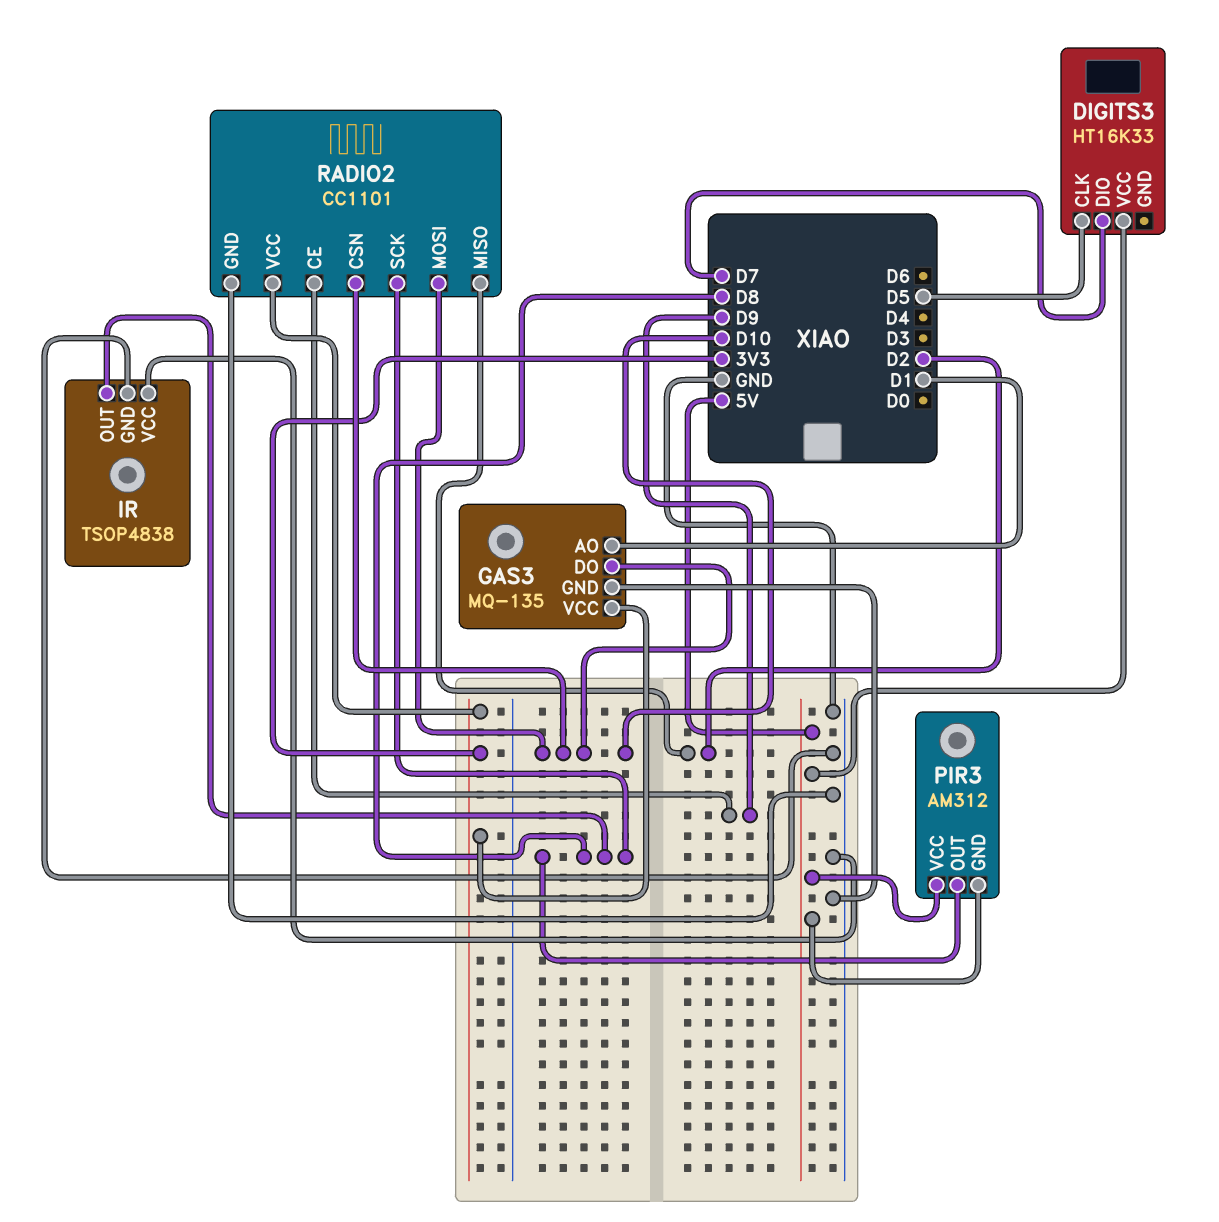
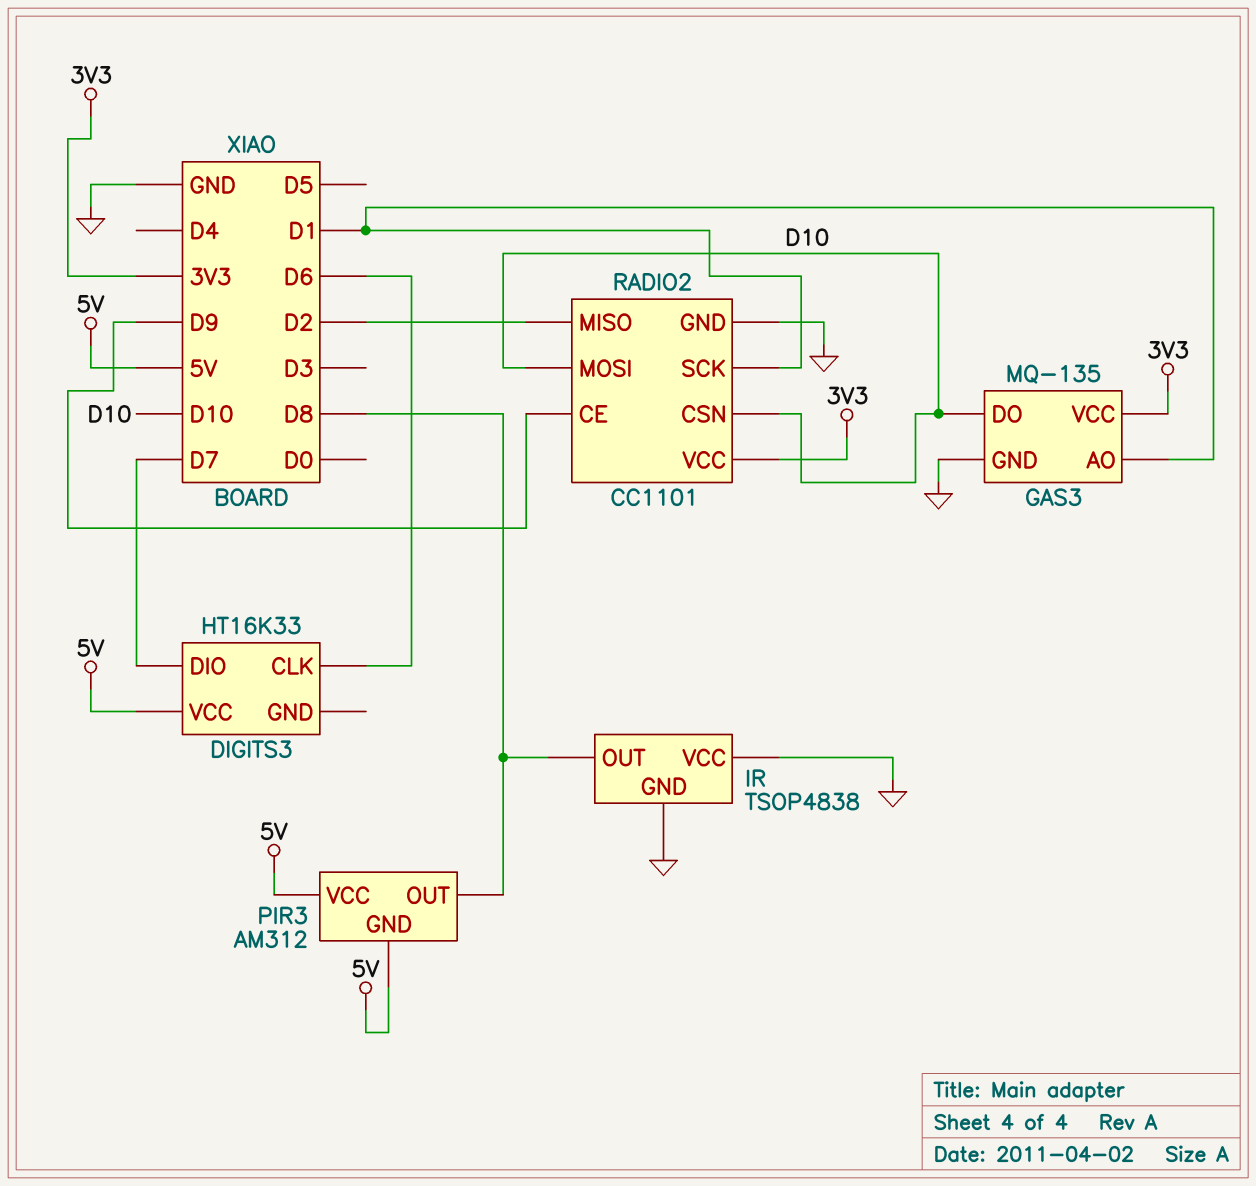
DIGITS3 pin CLK: D5 -> D6
RADIO2 pin SCK: D8 -> D1

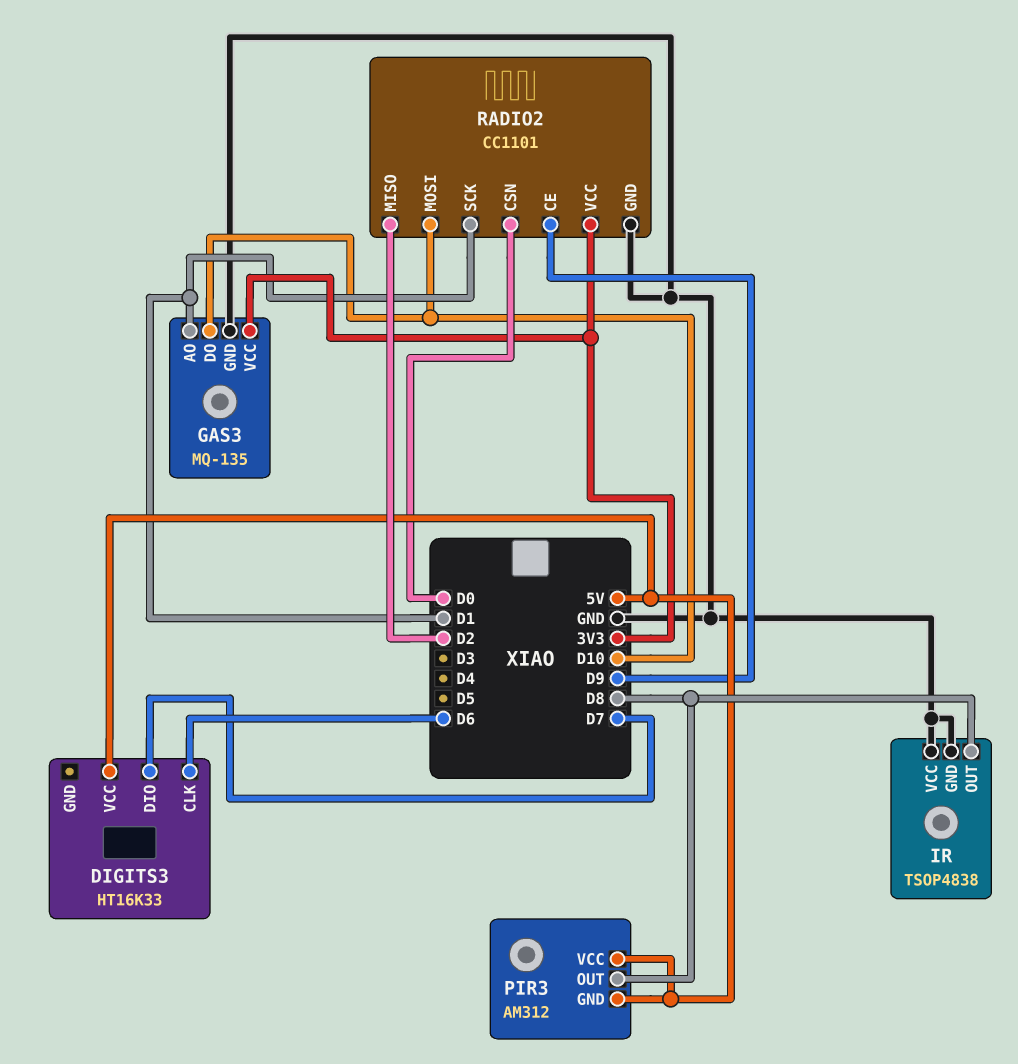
RADIO2 pin CSN: D10 -> D0

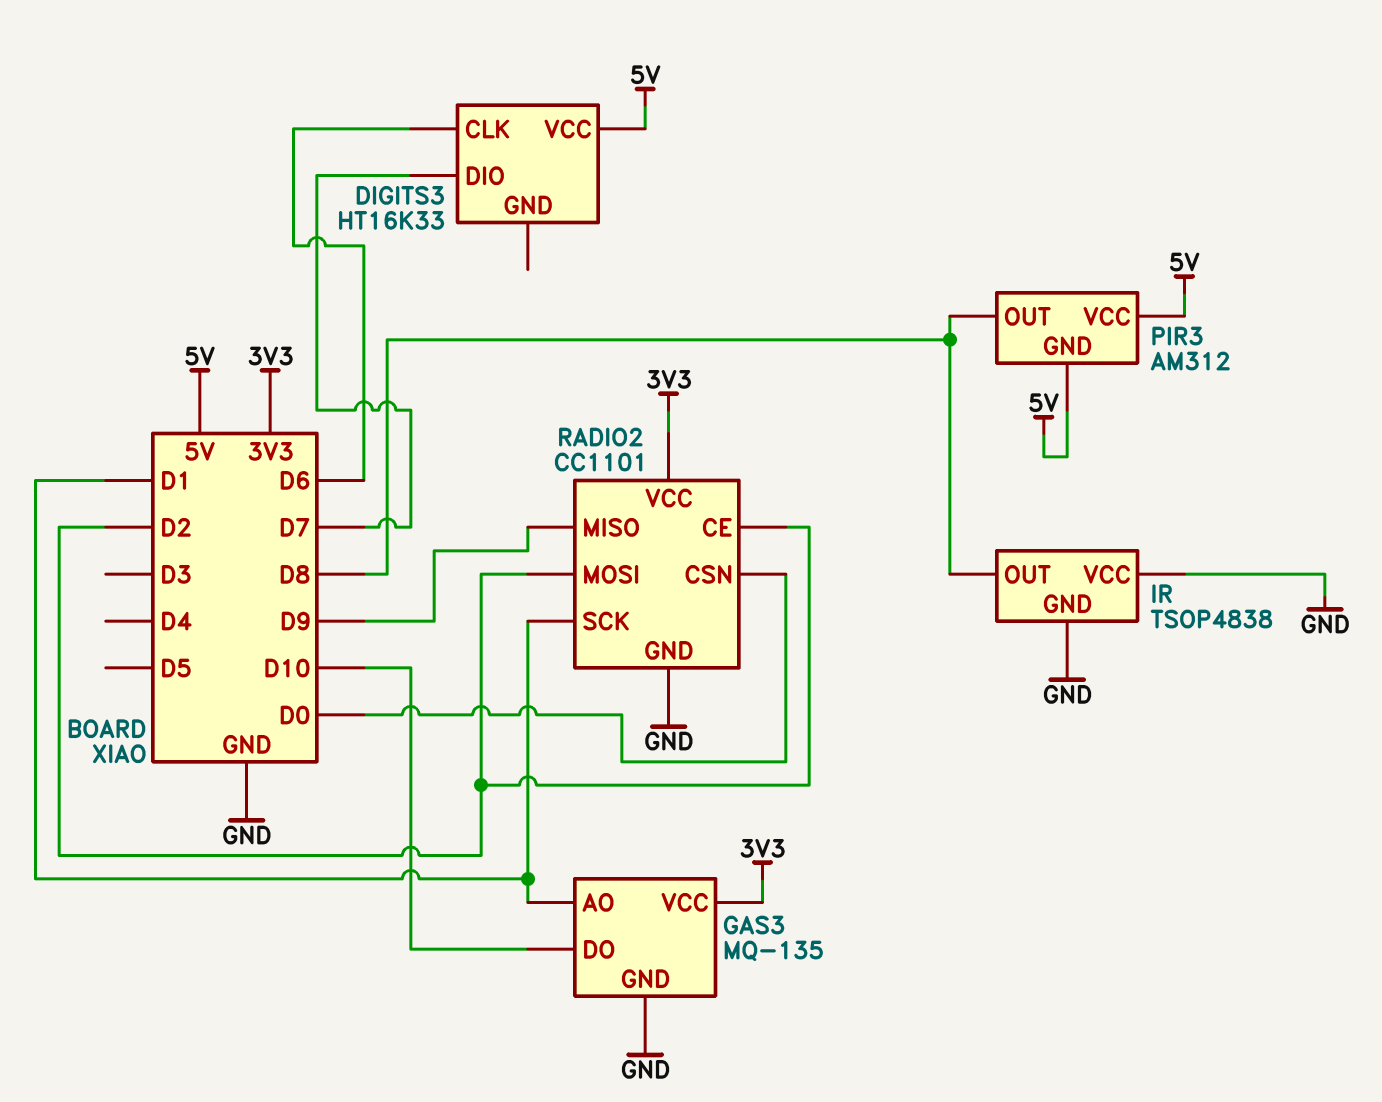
RADIO2 pin CE: D9 -> D2
RADIO2 pin MISO: D2 -> D9
RADIO2 pin MOSI: D10 -> D2

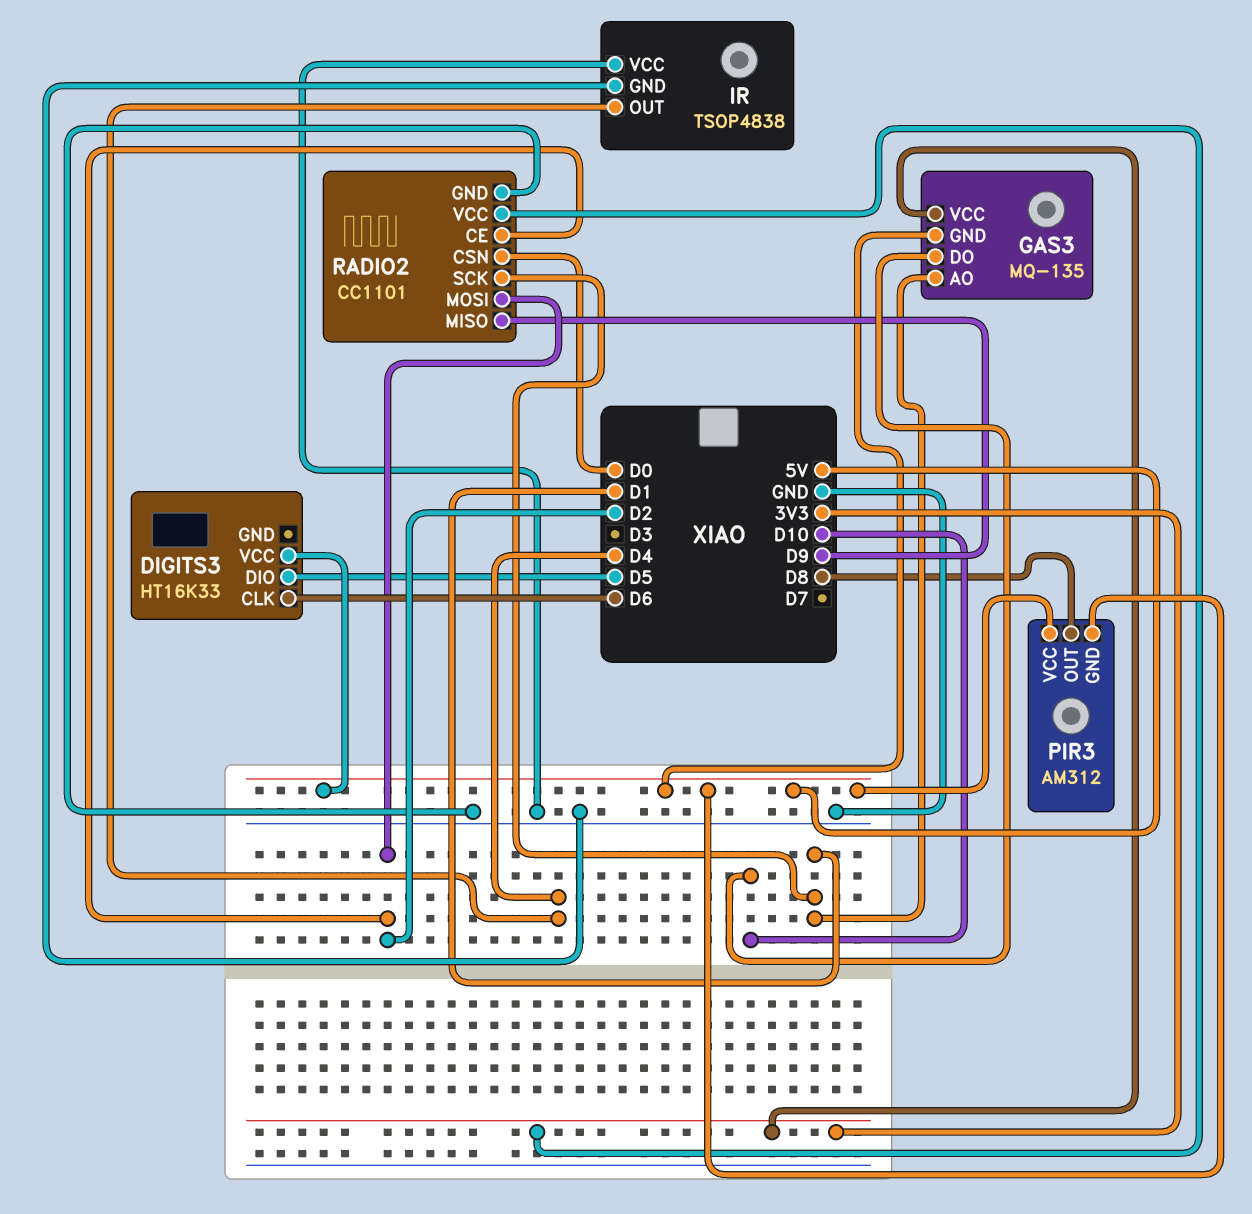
DIGITS3 pin DIO: D7 -> D5
GAS3 pin GND: GND -> 5V
IR pin OUT: D8 -> D4

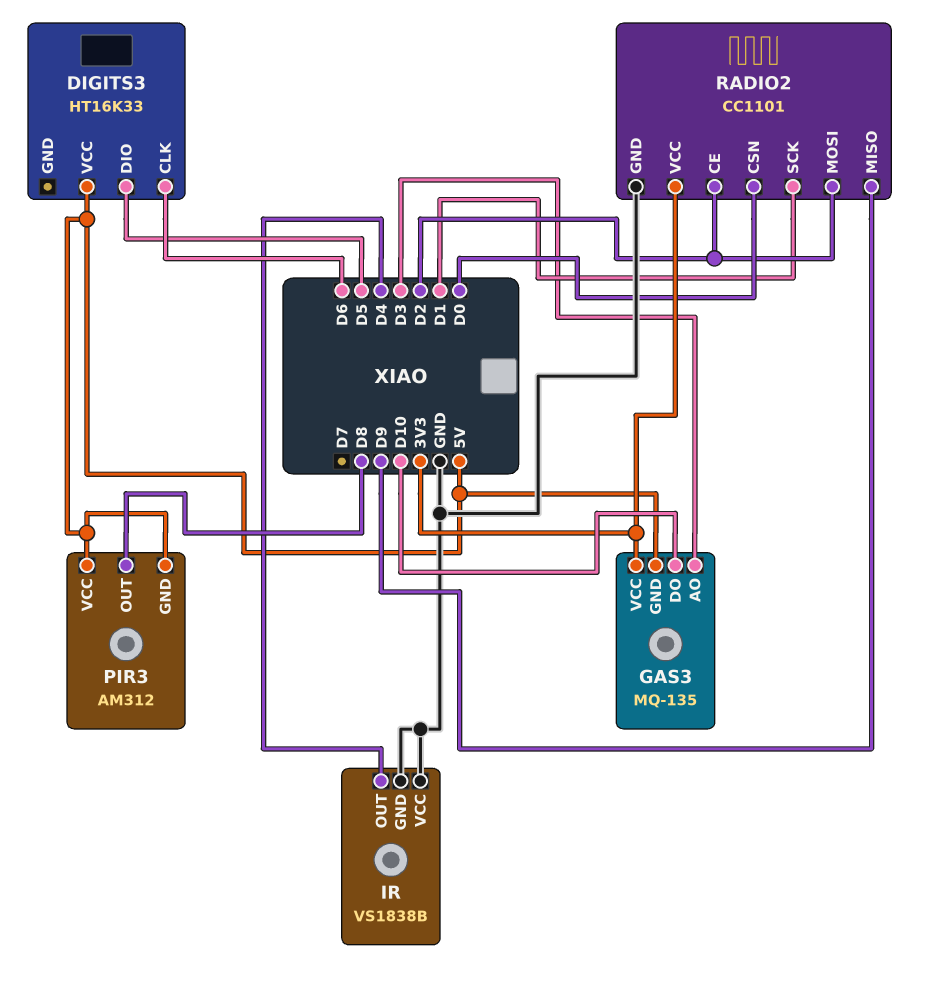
GAS3 pin AO: D1 -> D3
IR: TSOP4838 -> VS1838B

